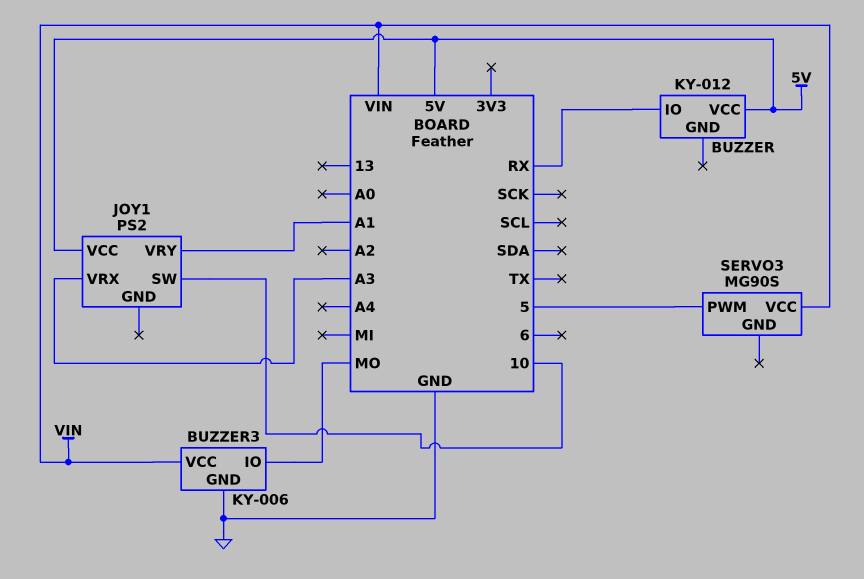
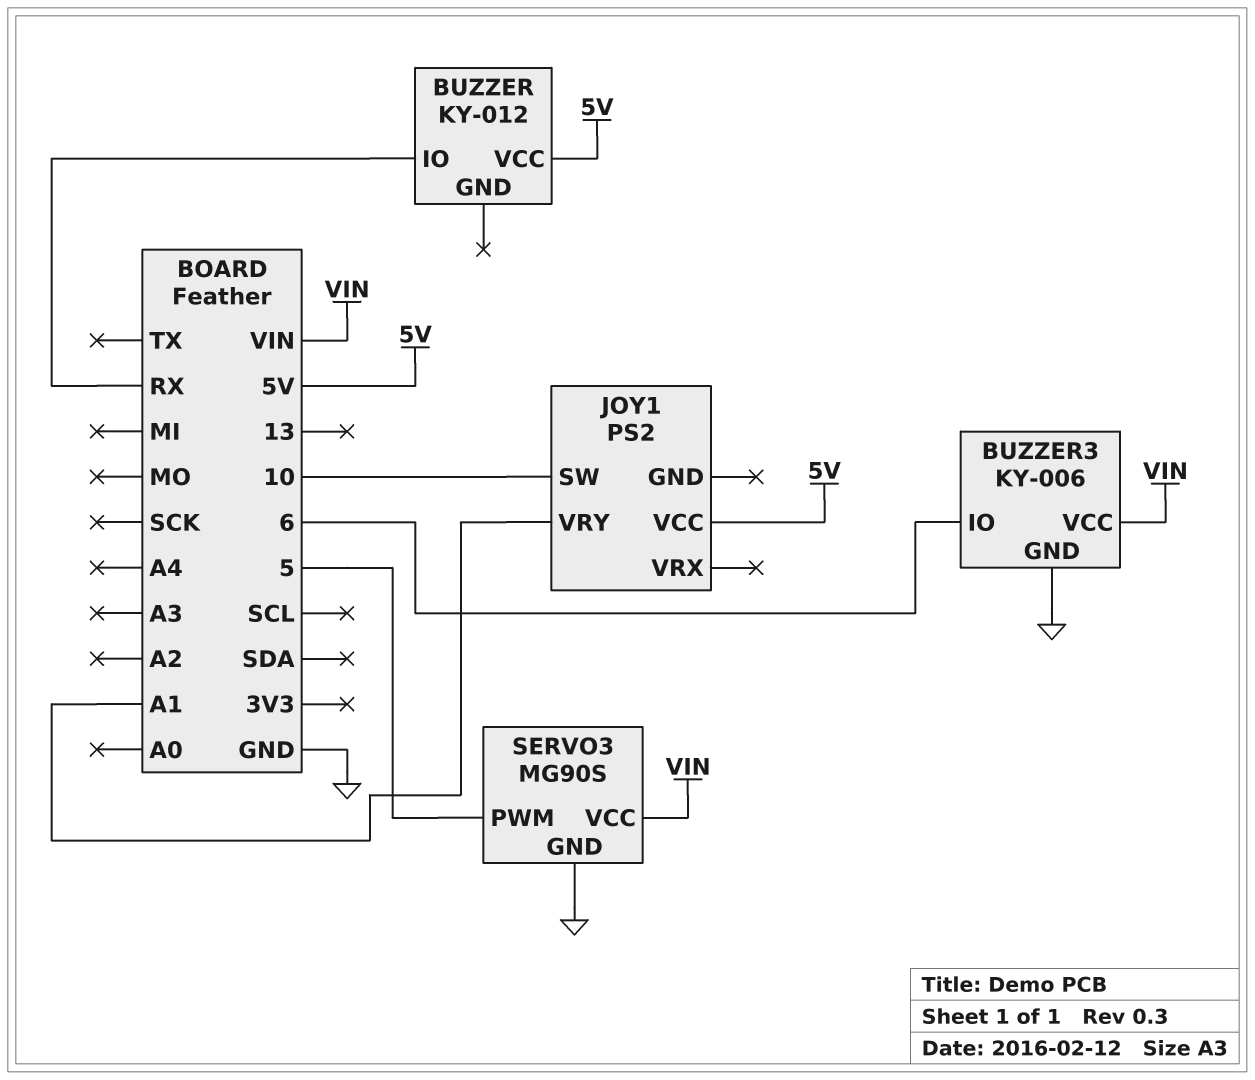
BUZZER3 pin IO: MO -> 6
JOY1 pin VRX: A3 -> none
SERVO3 pin GND: none -> GND

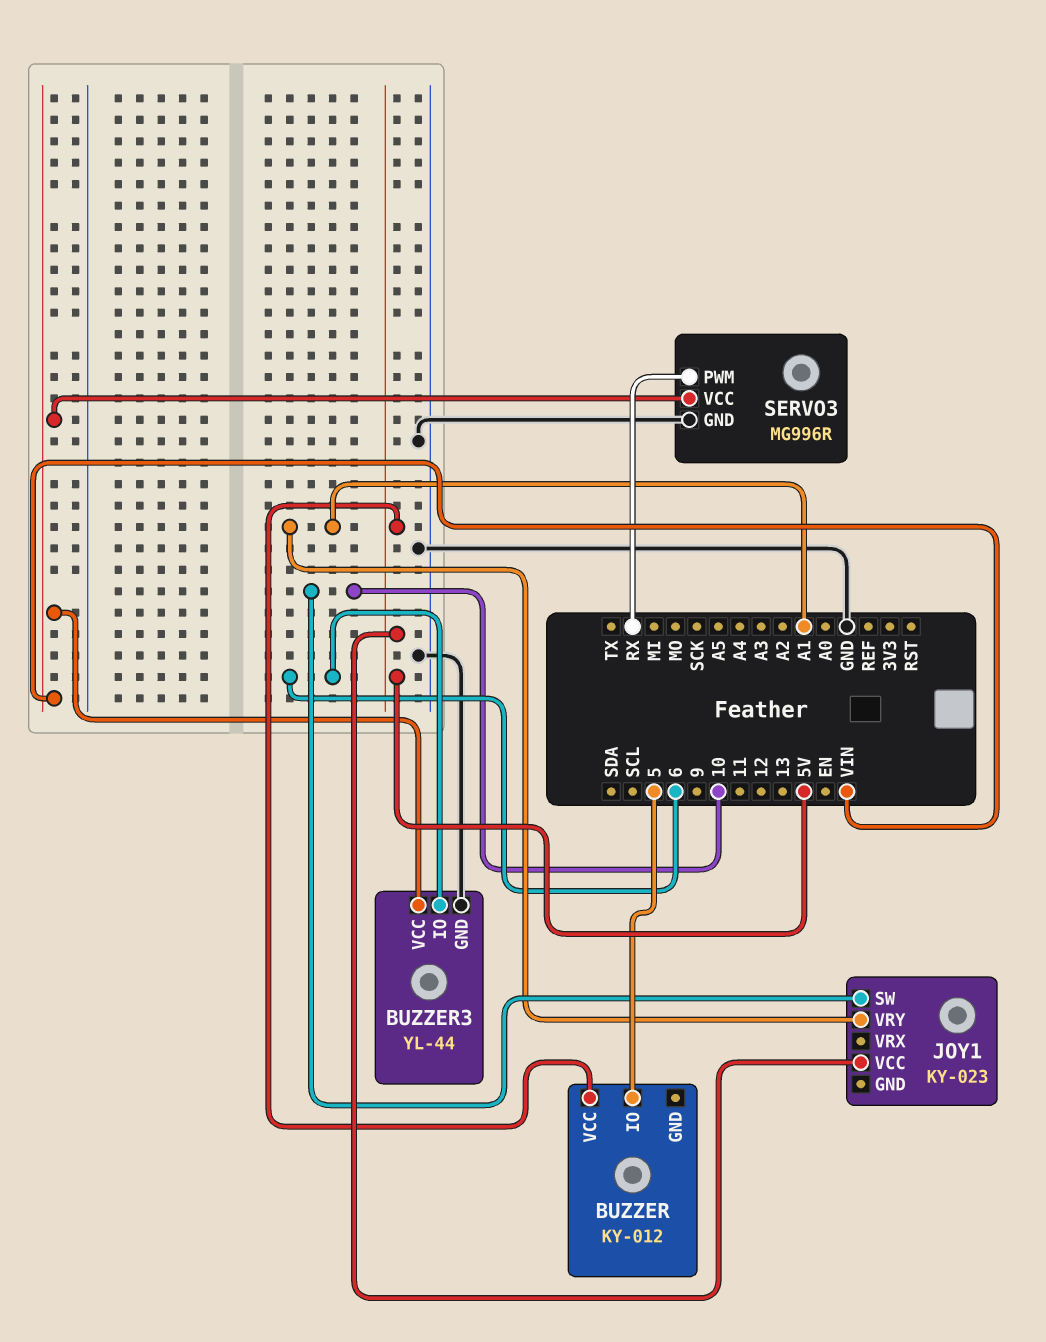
BUZZER pin IO: RX -> 5
BUZZER3: KY-006 -> YL-44
JOY1: PS2 -> KY-023
SERVO3: MG90S -> MG996R
SERVO3 pin PWM: 5 -> RX

